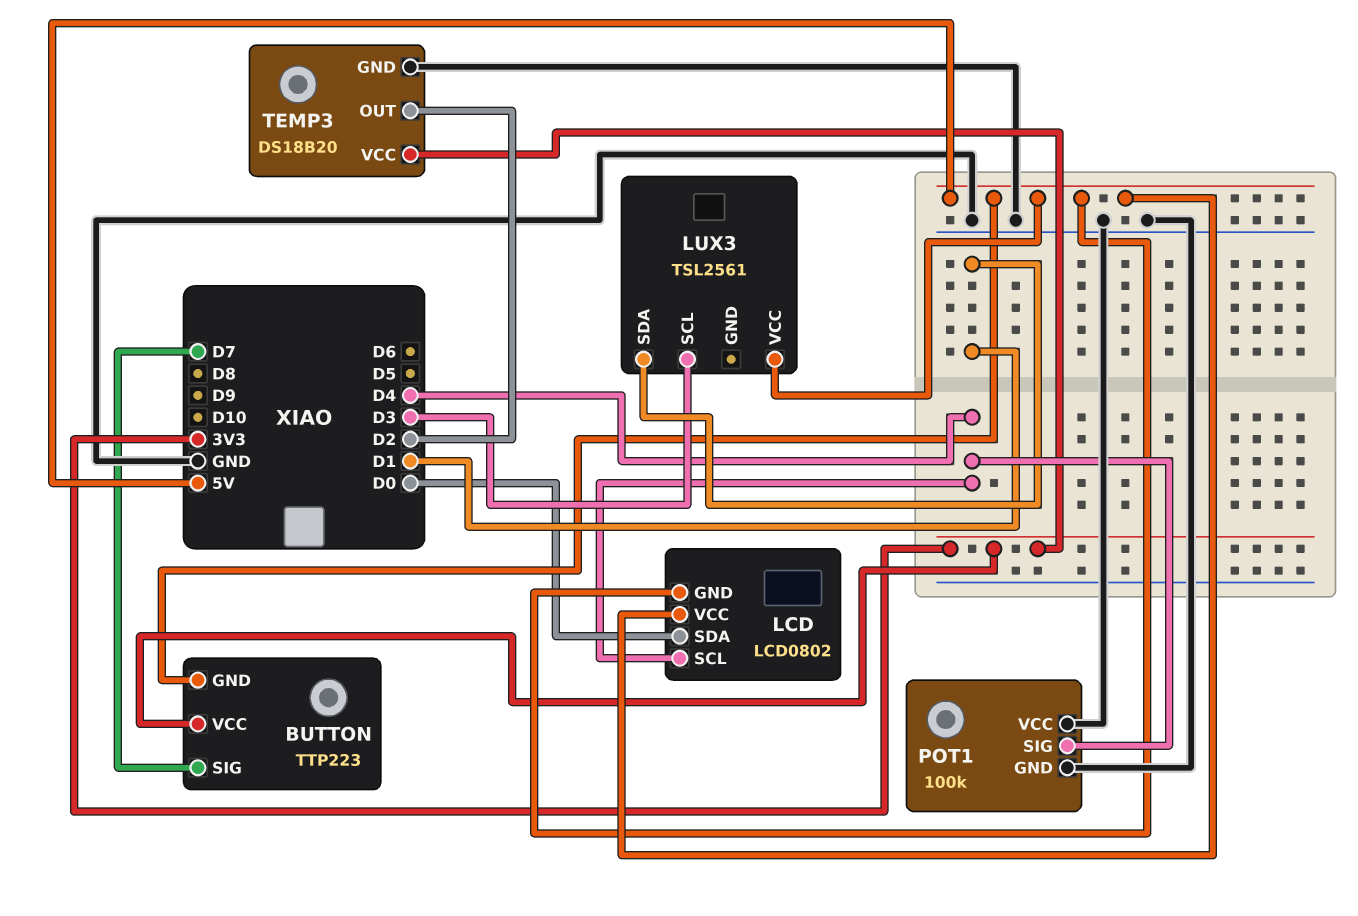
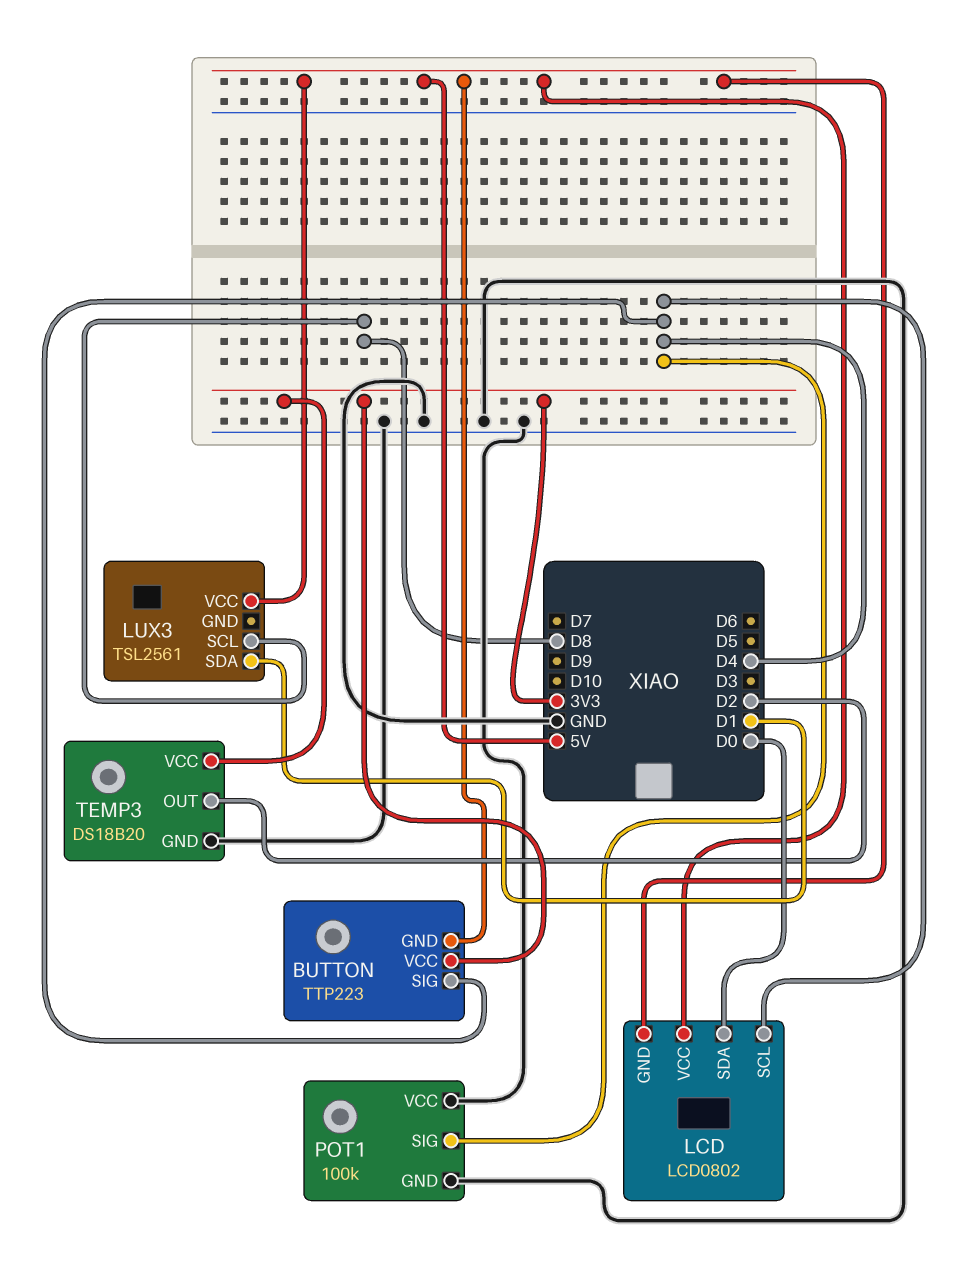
BUTTON pin SIG: D7 -> D4
LUX3 pin SCL: D3 -> D8

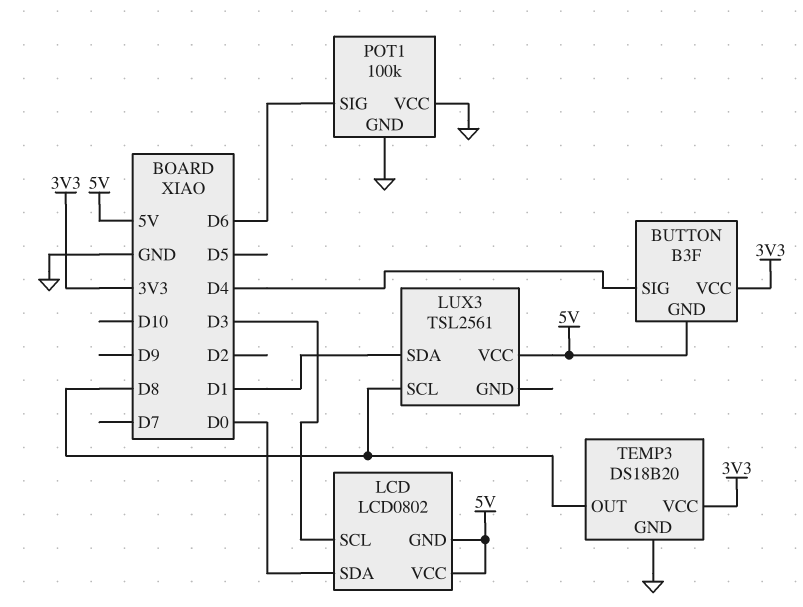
BUTTON: TTP223 -> B3F
LCD pin SCL: D4 -> D3
POT1 pin SIG: D4 -> D6
TEMP3 pin OUT: D2 -> D8

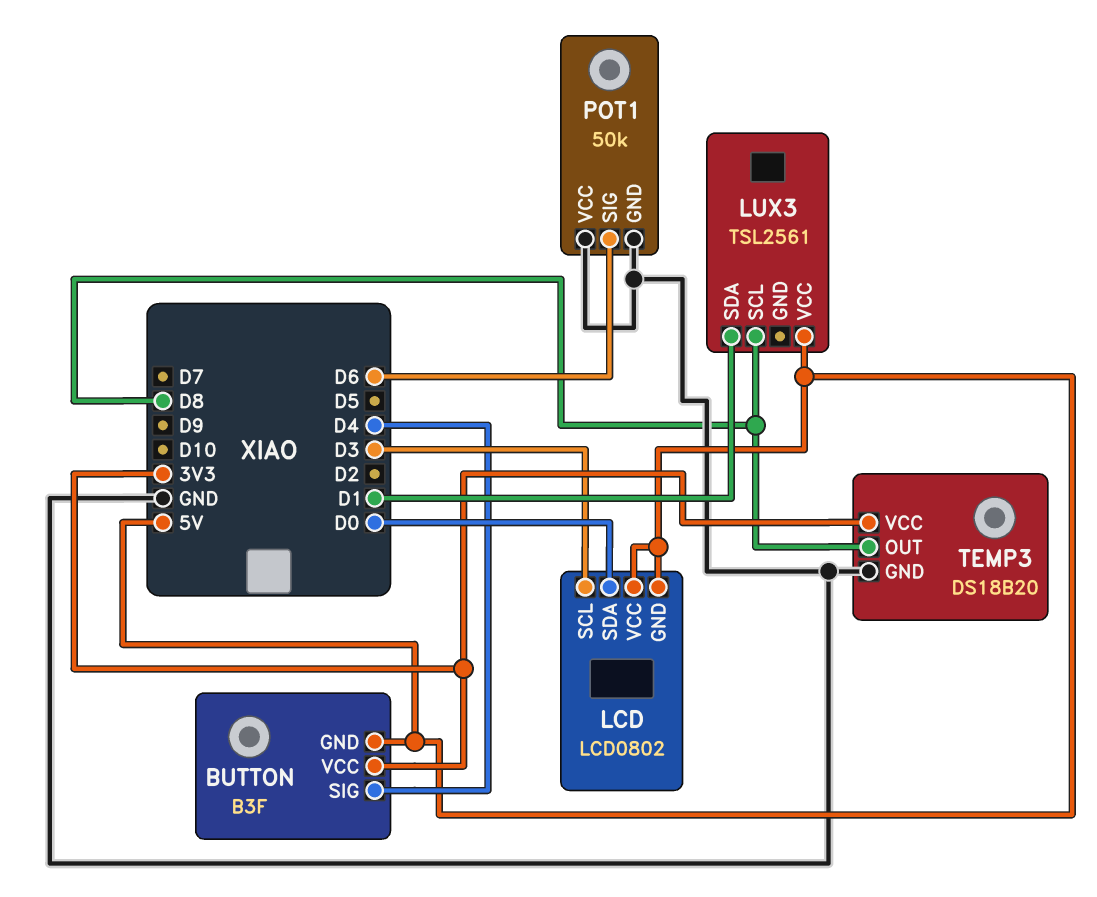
POT1: 100k -> 50k

